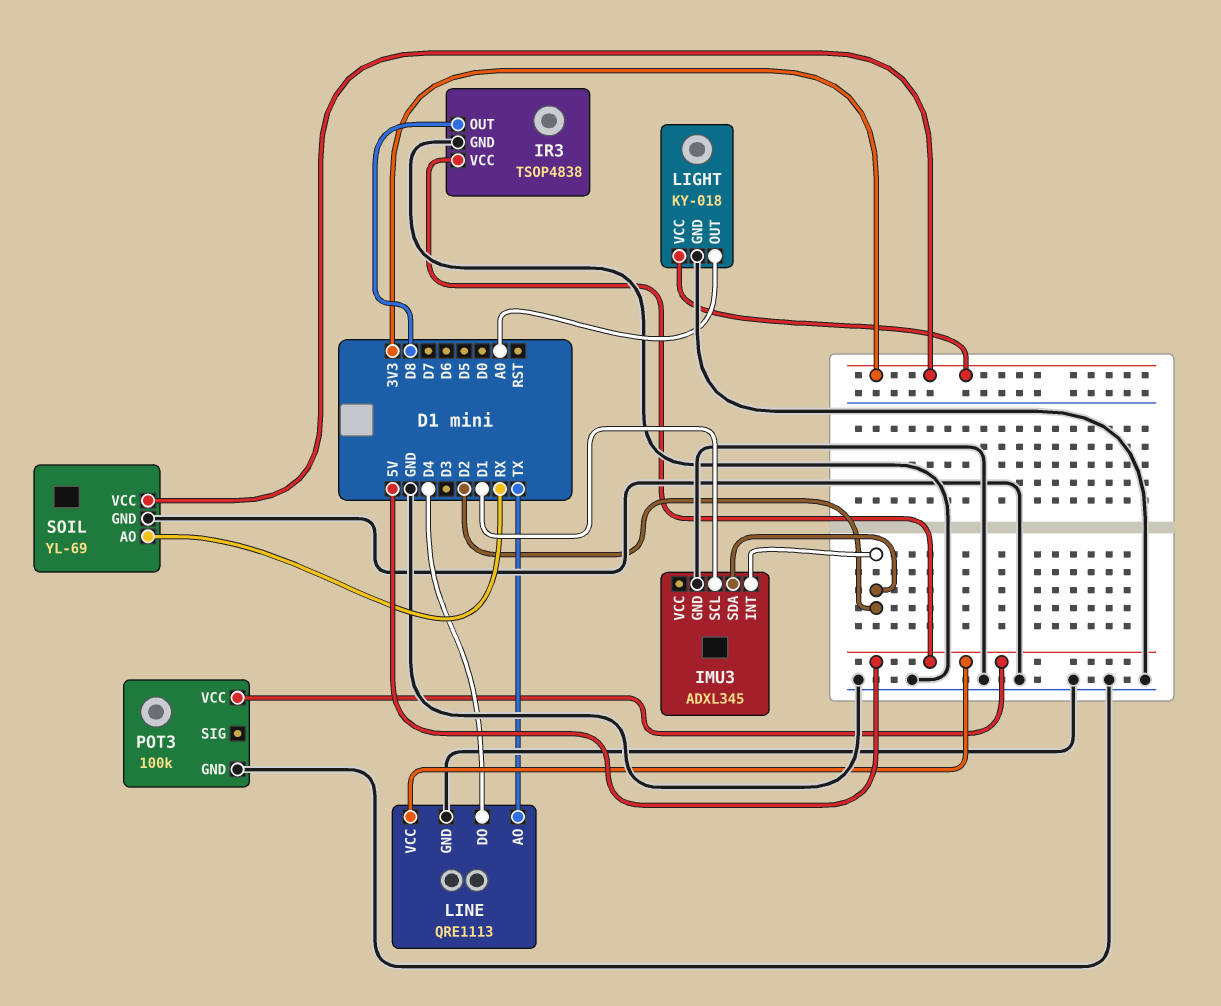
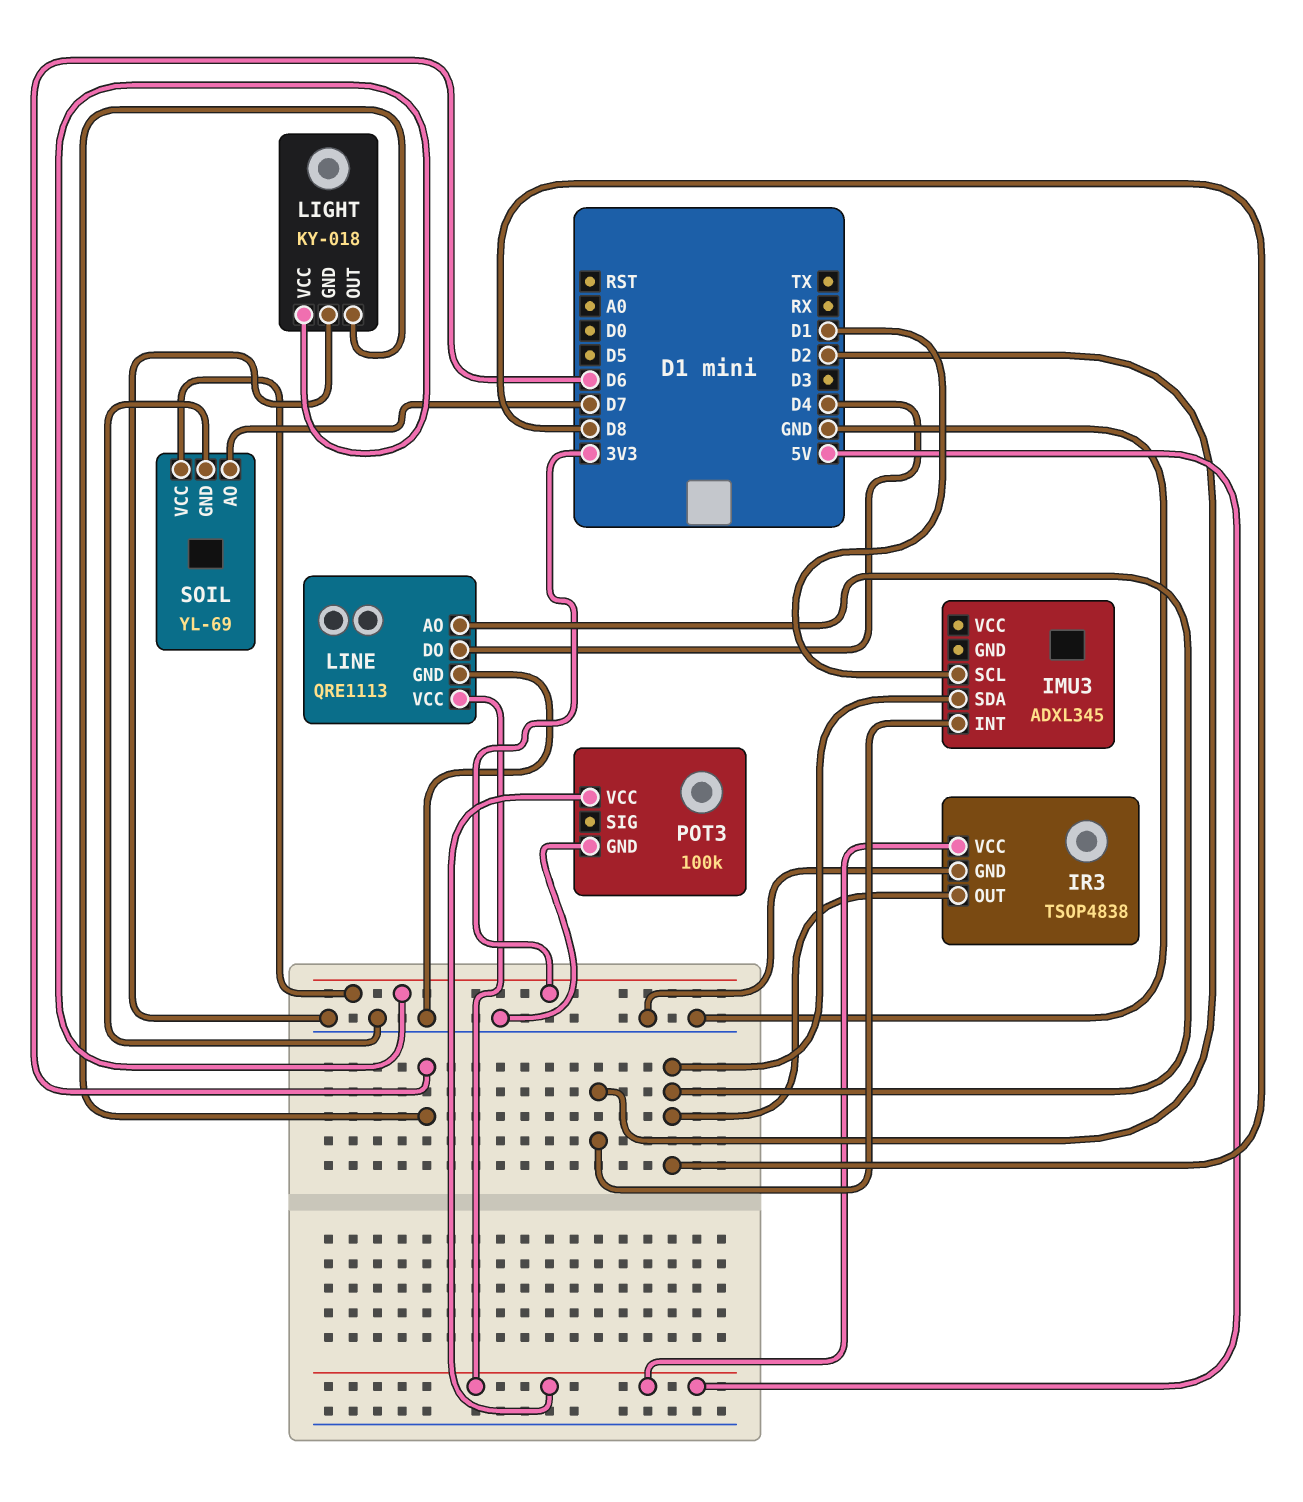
IMU3 pin GND: GND -> none
IMU3 pin SDA: D2 -> D8
LIGHT pin OUT: A0 -> D6
LINE pin AO: TX -> D8
SOIL pin AO: RX -> D7

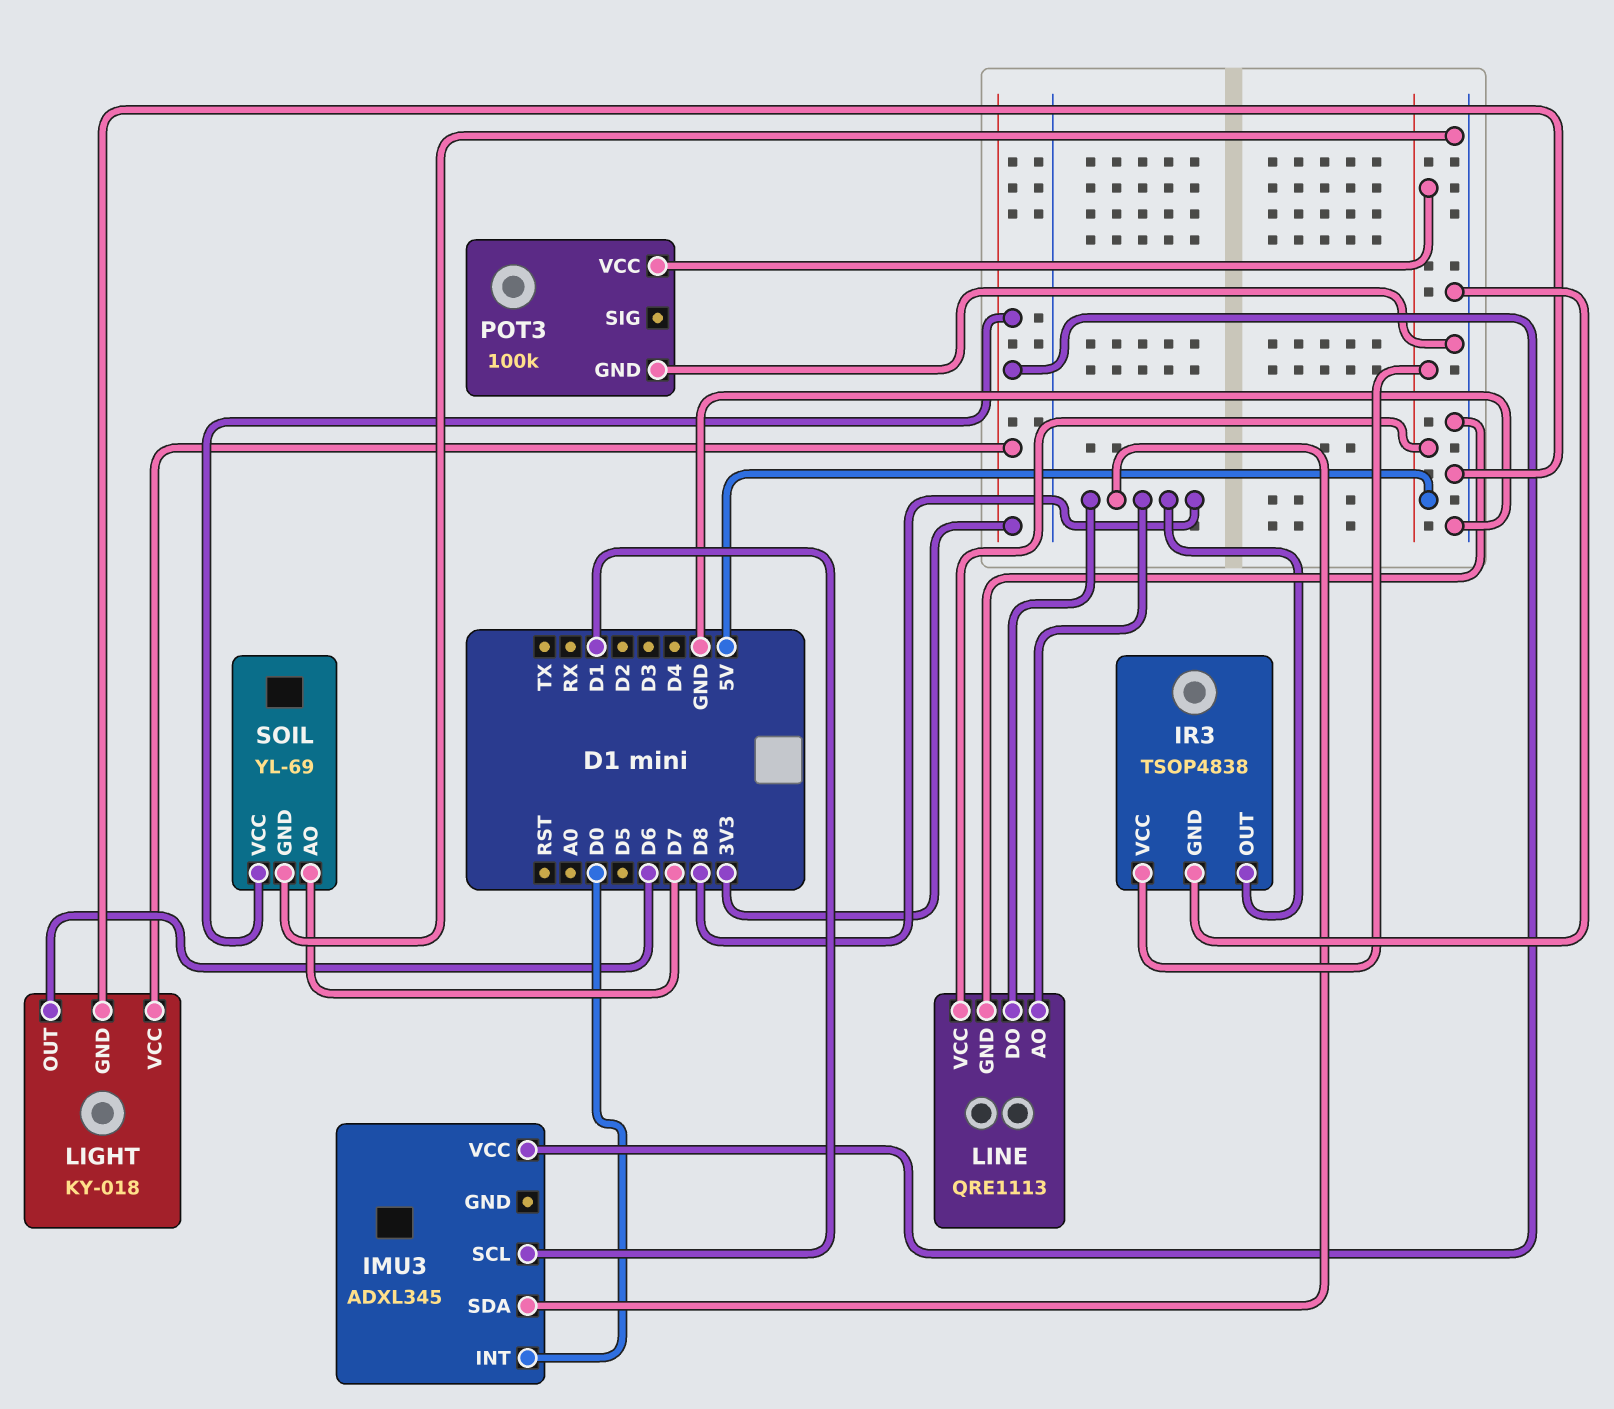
IMU3 pin INT: D2 -> D0
IMU3 pin VCC: none -> 3V3
LINE pin DO: D4 -> D8

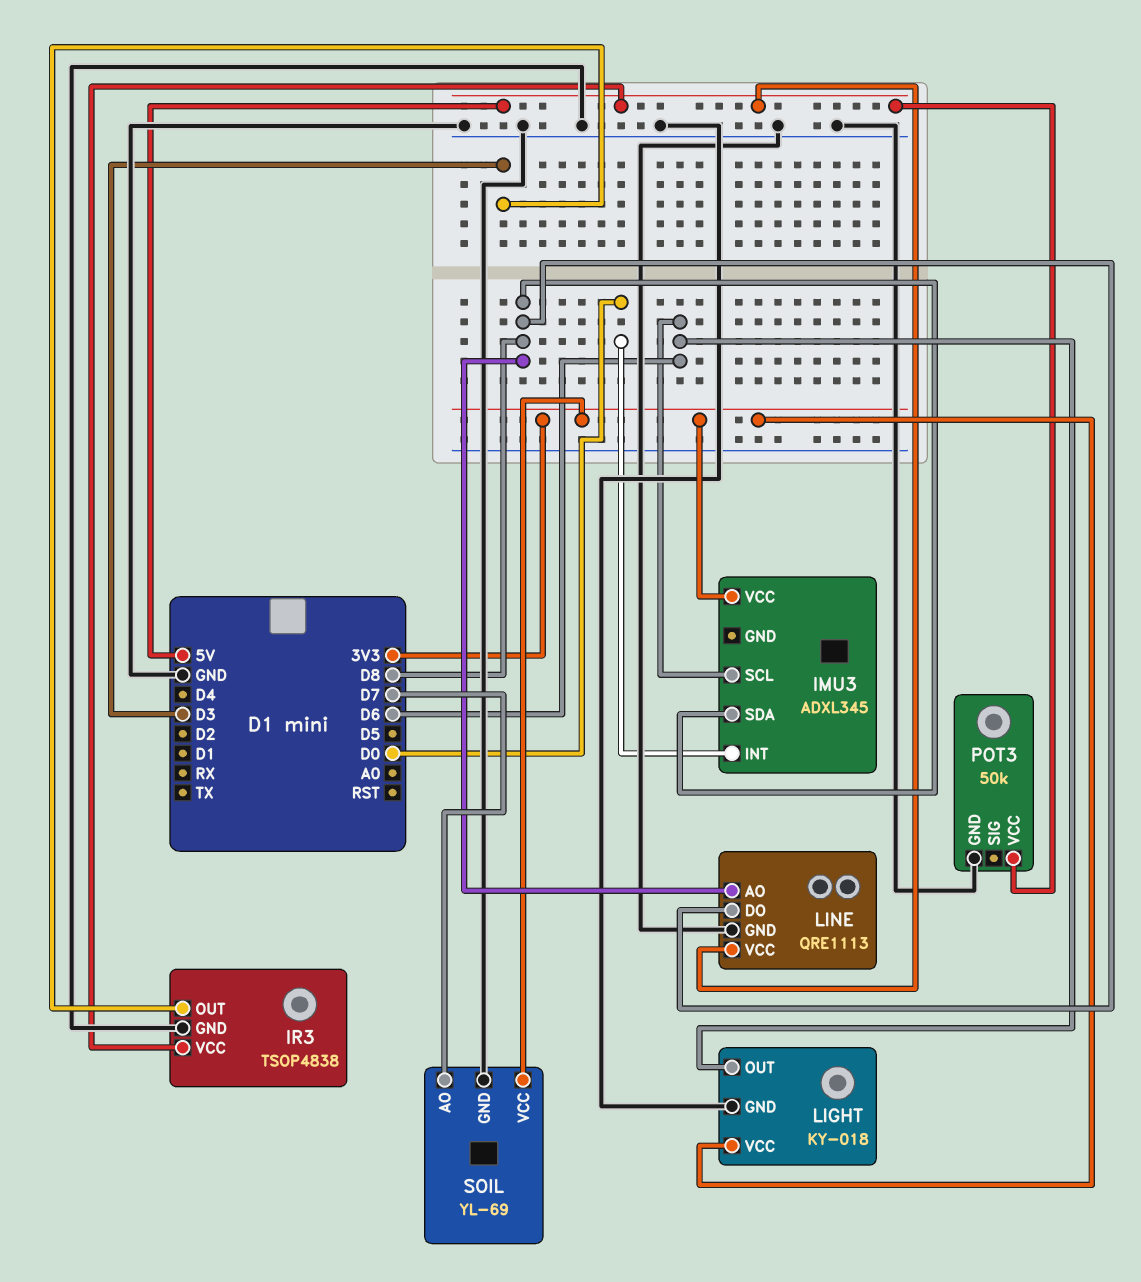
IMU3 pin SCL: D1 -> D6
IR3 pin OUT: D8 -> D3
POT3: 100k -> 50k

